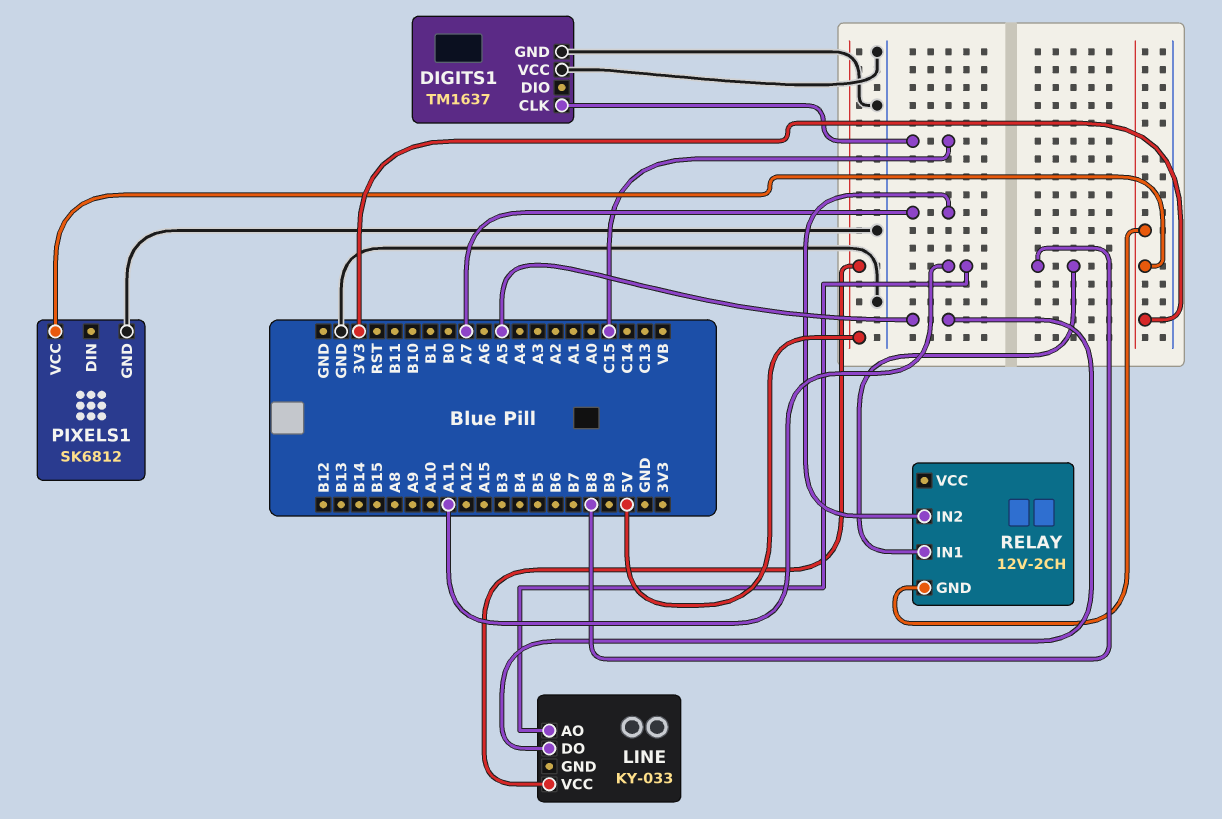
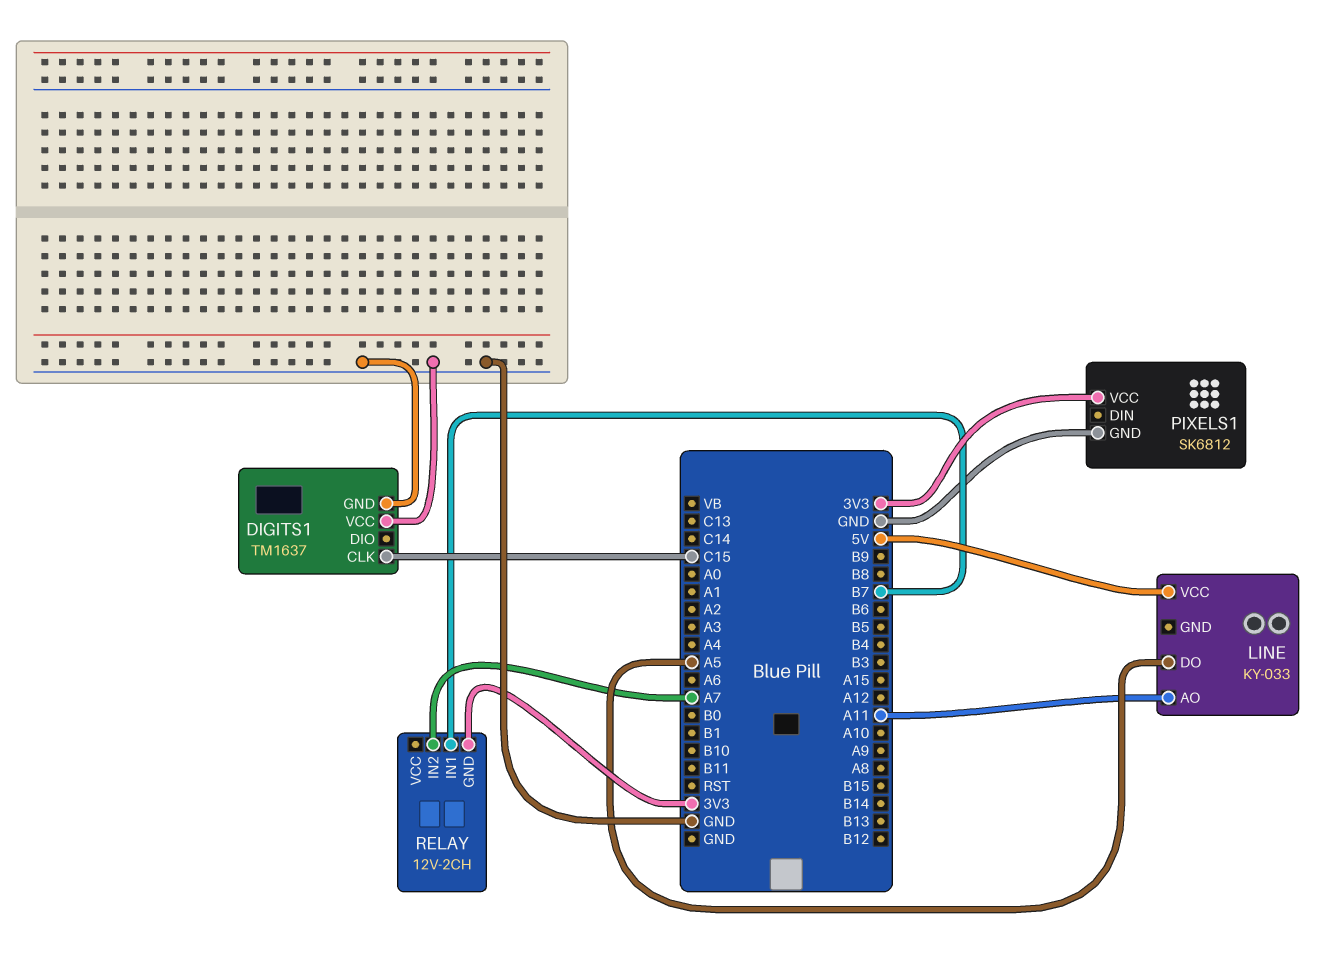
RELAY pin IN1: B8 -> B7

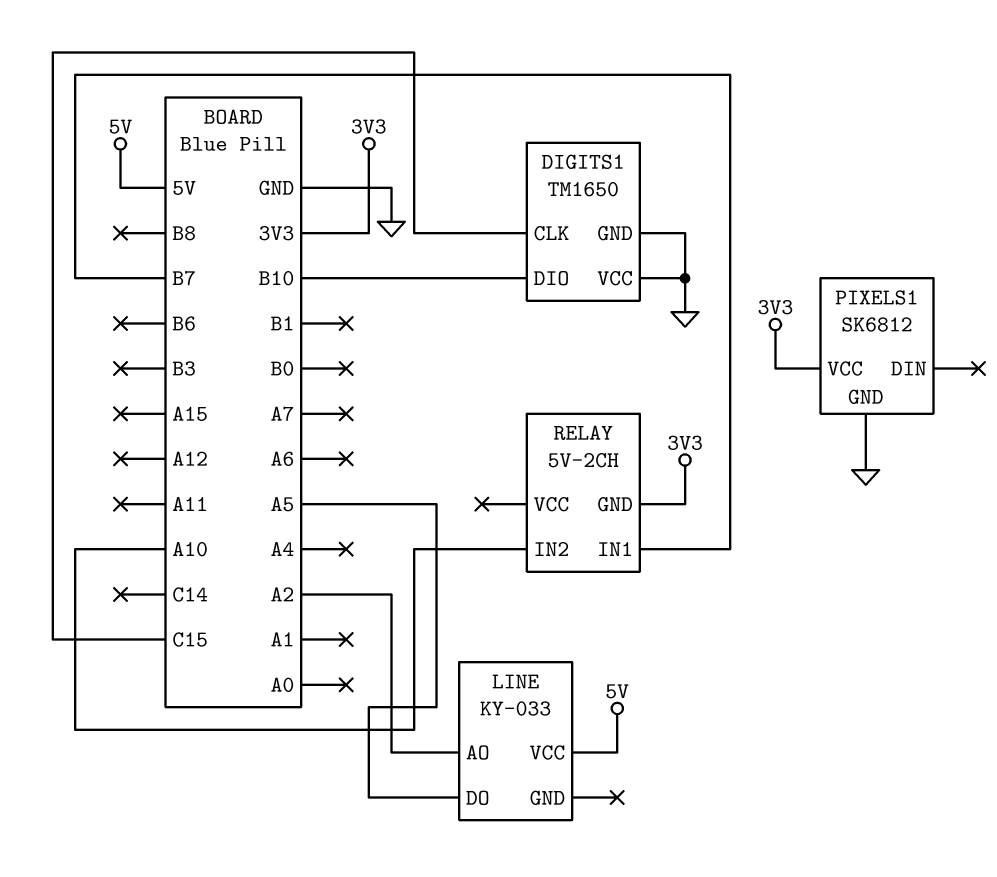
DIGITS1: TM1637 -> TM1650
DIGITS1 pin DIO: none -> B10
LINE pin AO: A11 -> A2
RELAY: 12V-2CH -> 5V-2CH
RELAY pin IN2: A7 -> A10

